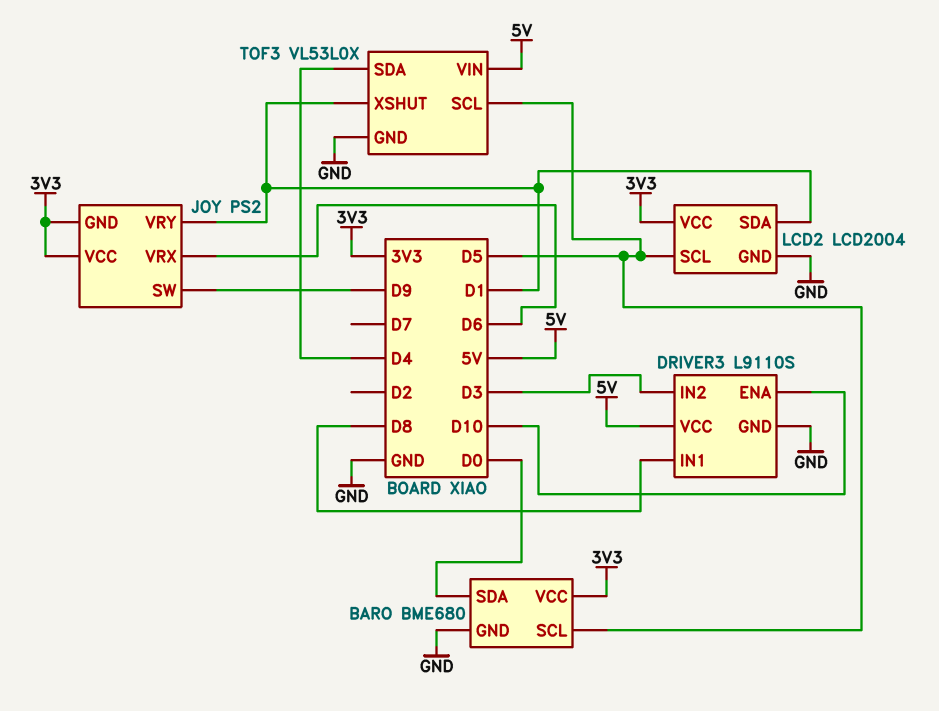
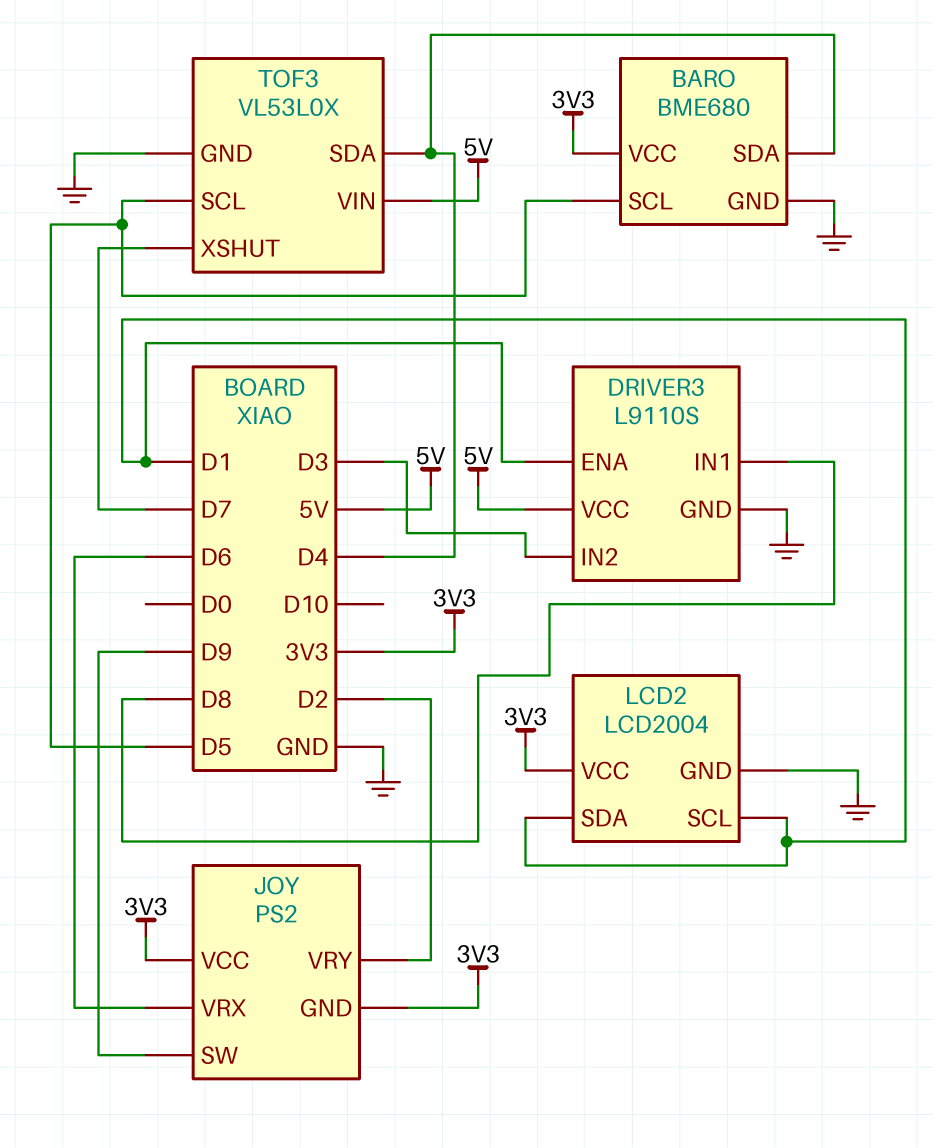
BARO pin SDA: D0 -> D4
DRIVER3 pin ENA: D10 -> D1
JOY pin VRY: D1 -> D2
LCD2 pin SCL: D5 -> D1
TOF3 pin XSHUT: D1 -> D7

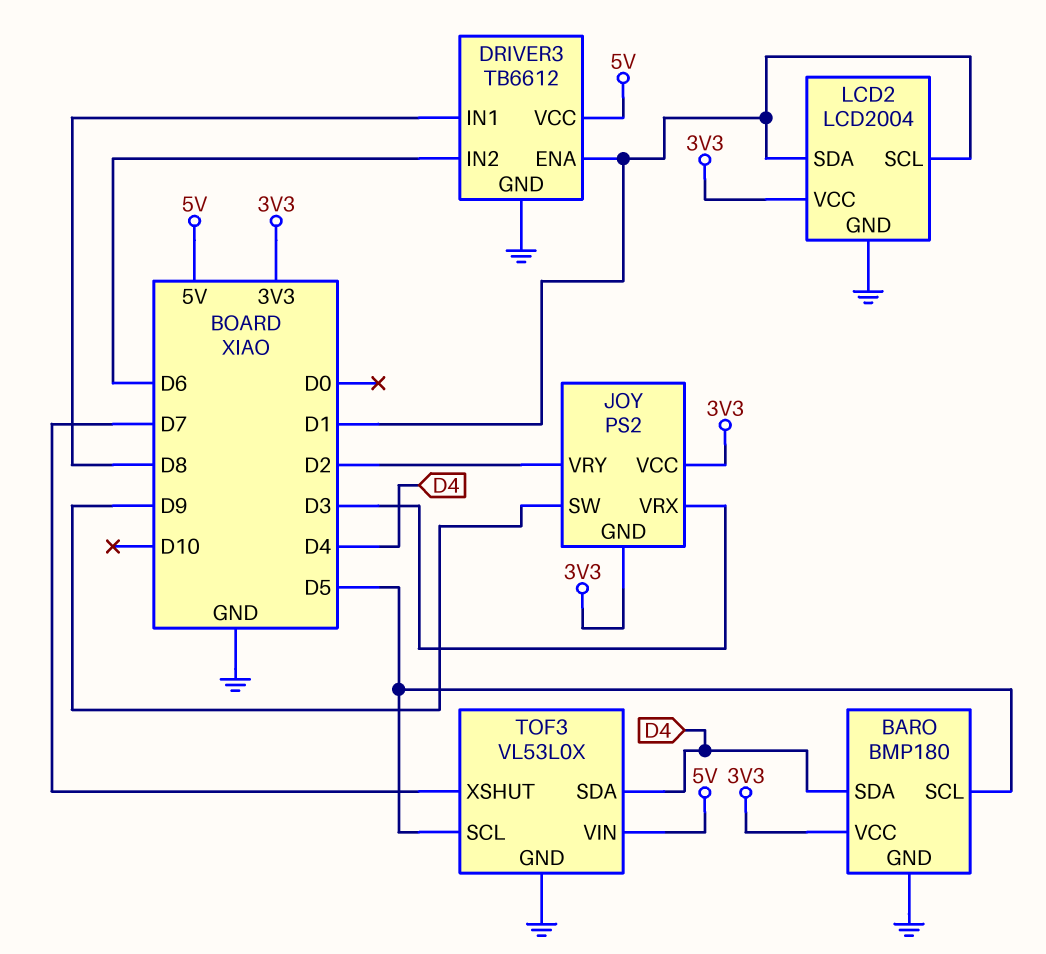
BARO: BME680 -> BMP180
DRIVER3: L9110S -> TB6612
DRIVER3 pin IN2: D3 -> D6
JOY pin VRX: D6 -> D3

